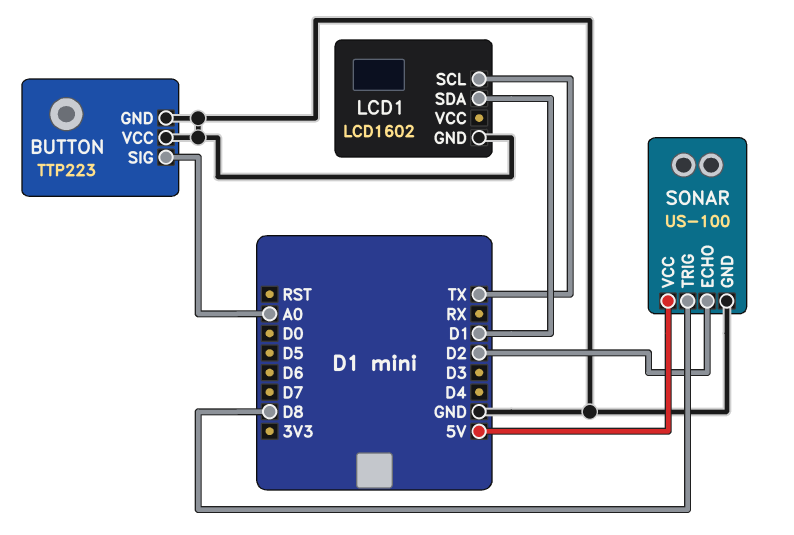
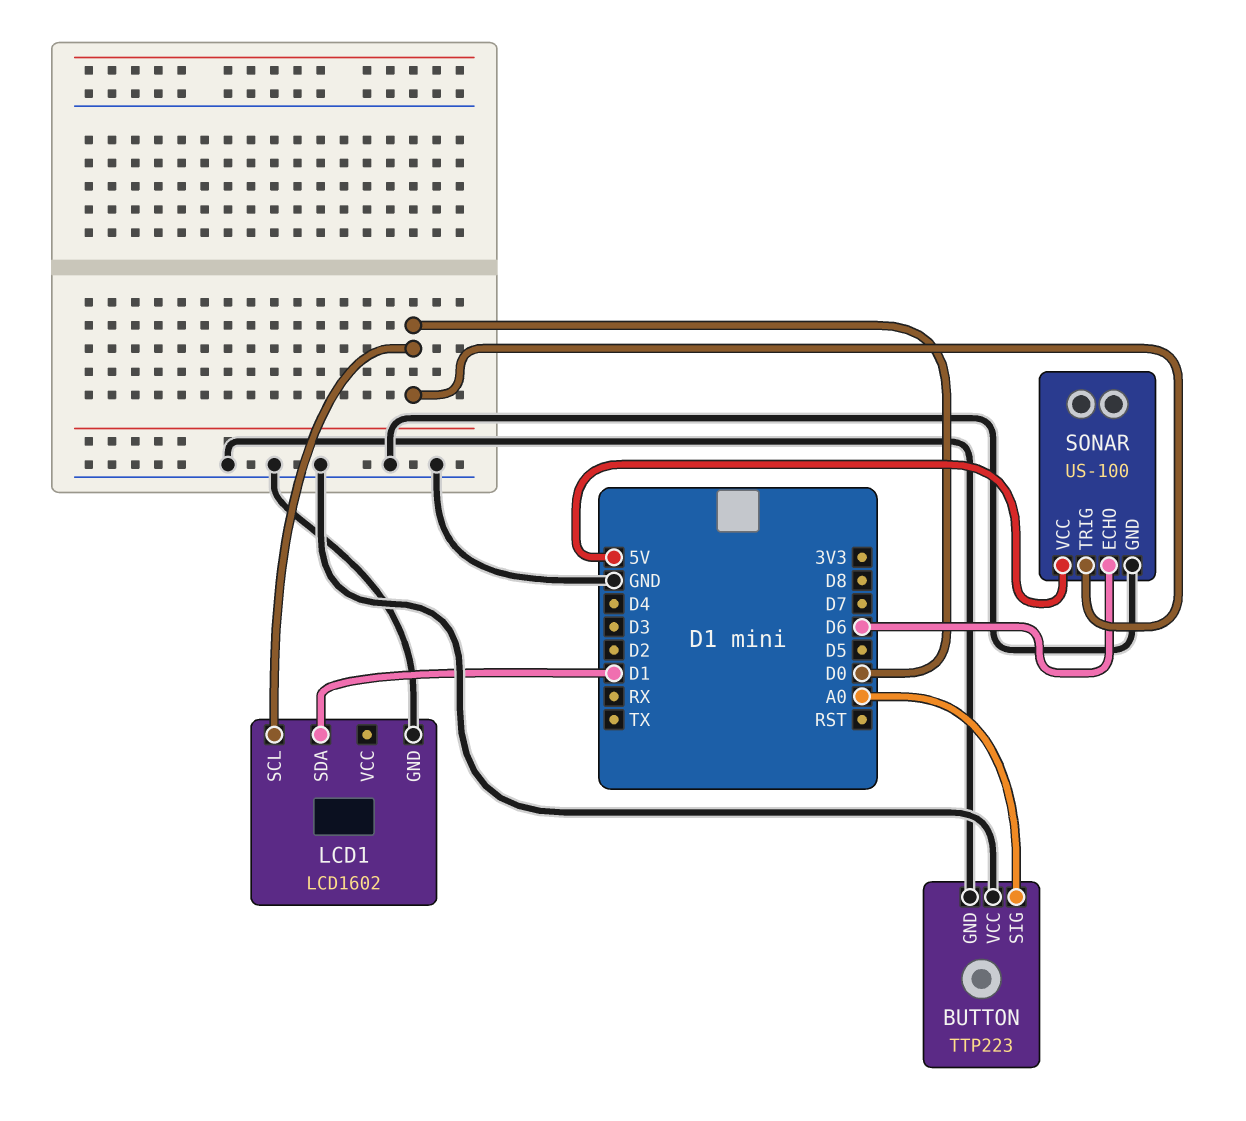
LCD1 pin SCL: TX -> D0
SONAR pin ECHO: D2 -> D6
SONAR pin TRIG: D8 -> D0

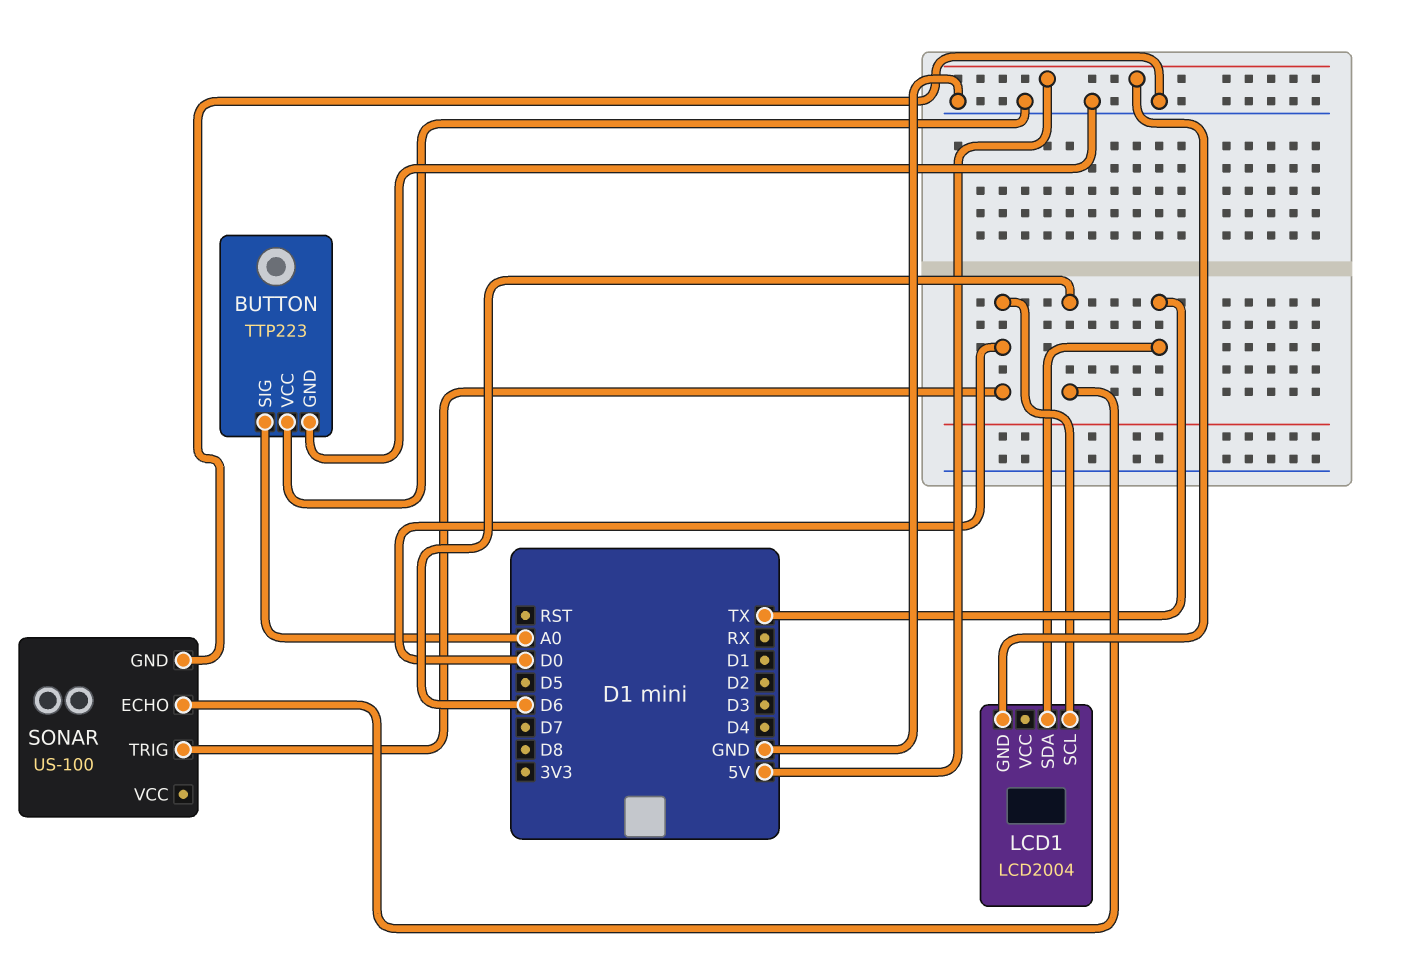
LCD1: LCD1602 -> LCD2004
LCD1 pin GND: GND -> 5V
LCD1 pin SDA: D1 -> TX
SONAR pin VCC: 5V -> none

